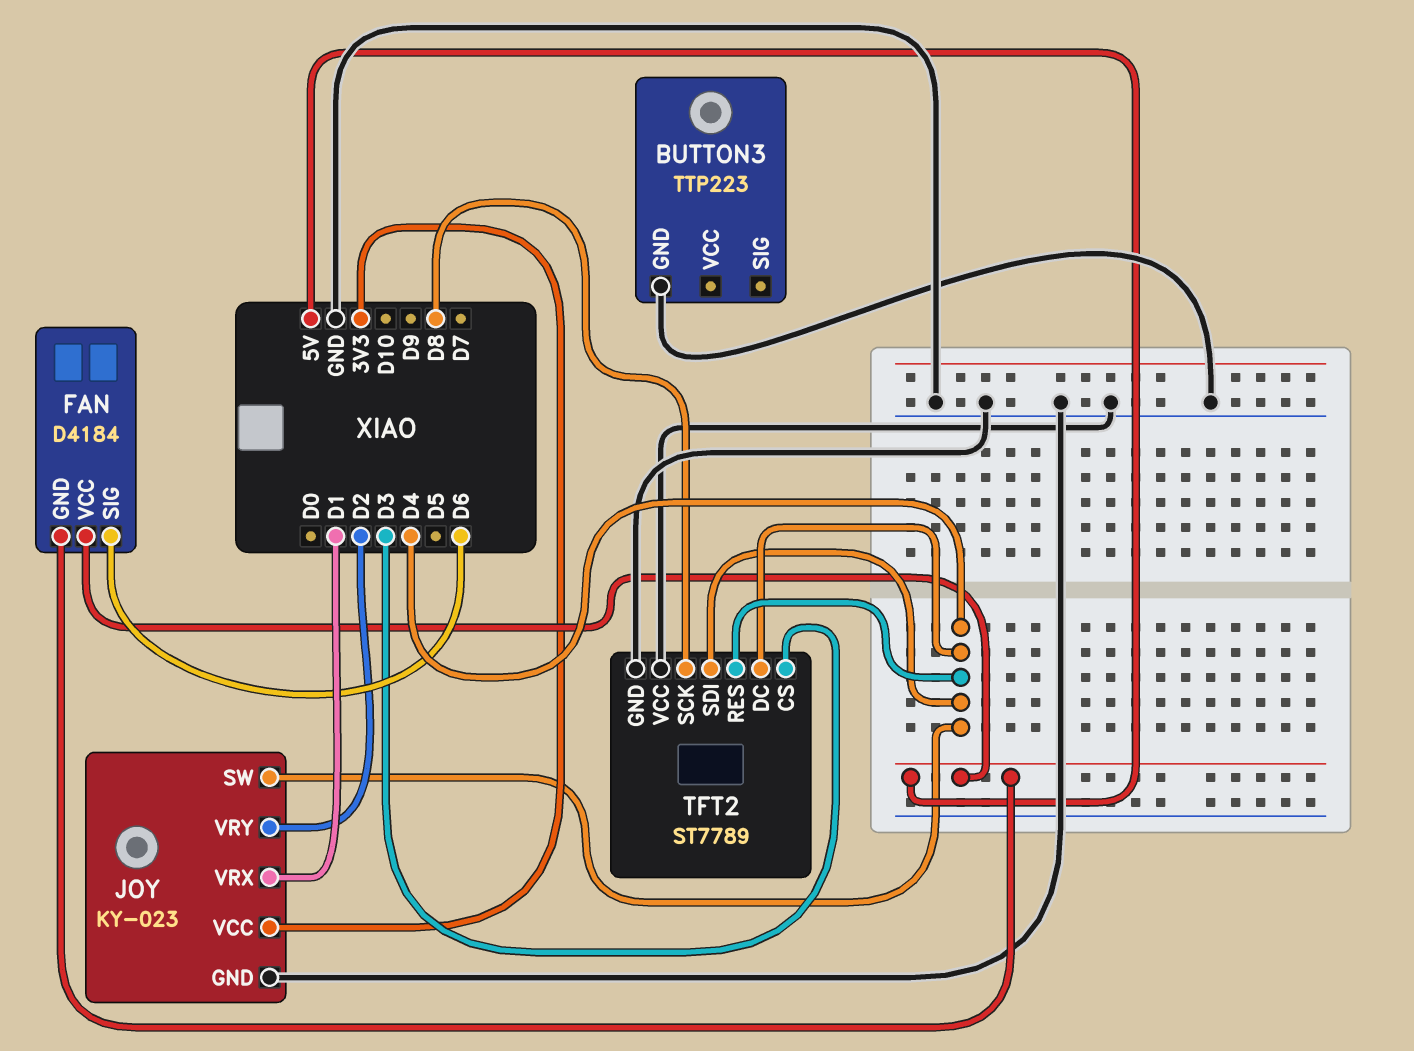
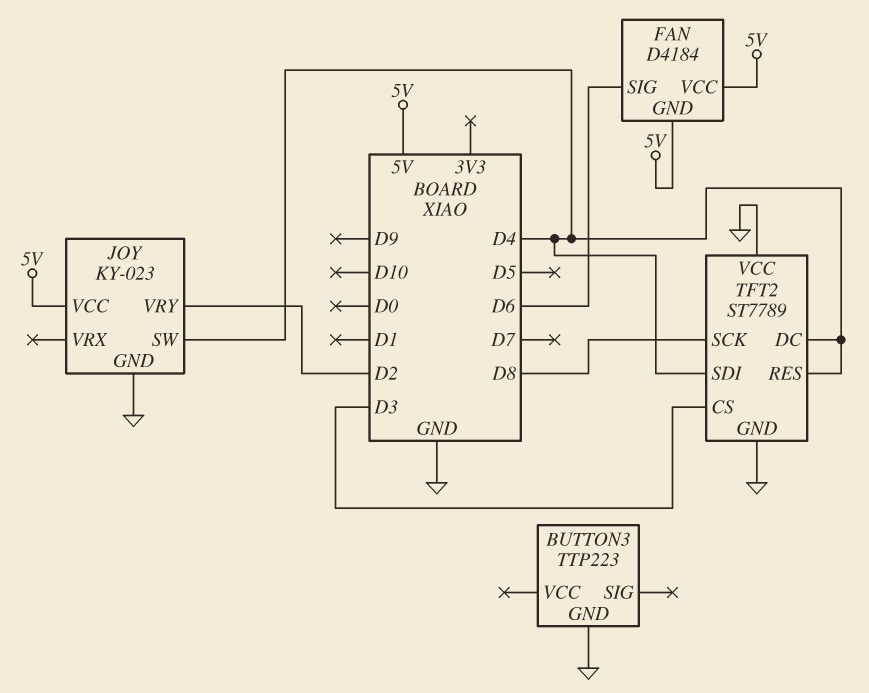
JOY pin VCC: 3V3 -> 5V
JOY pin VRX: D1 -> none

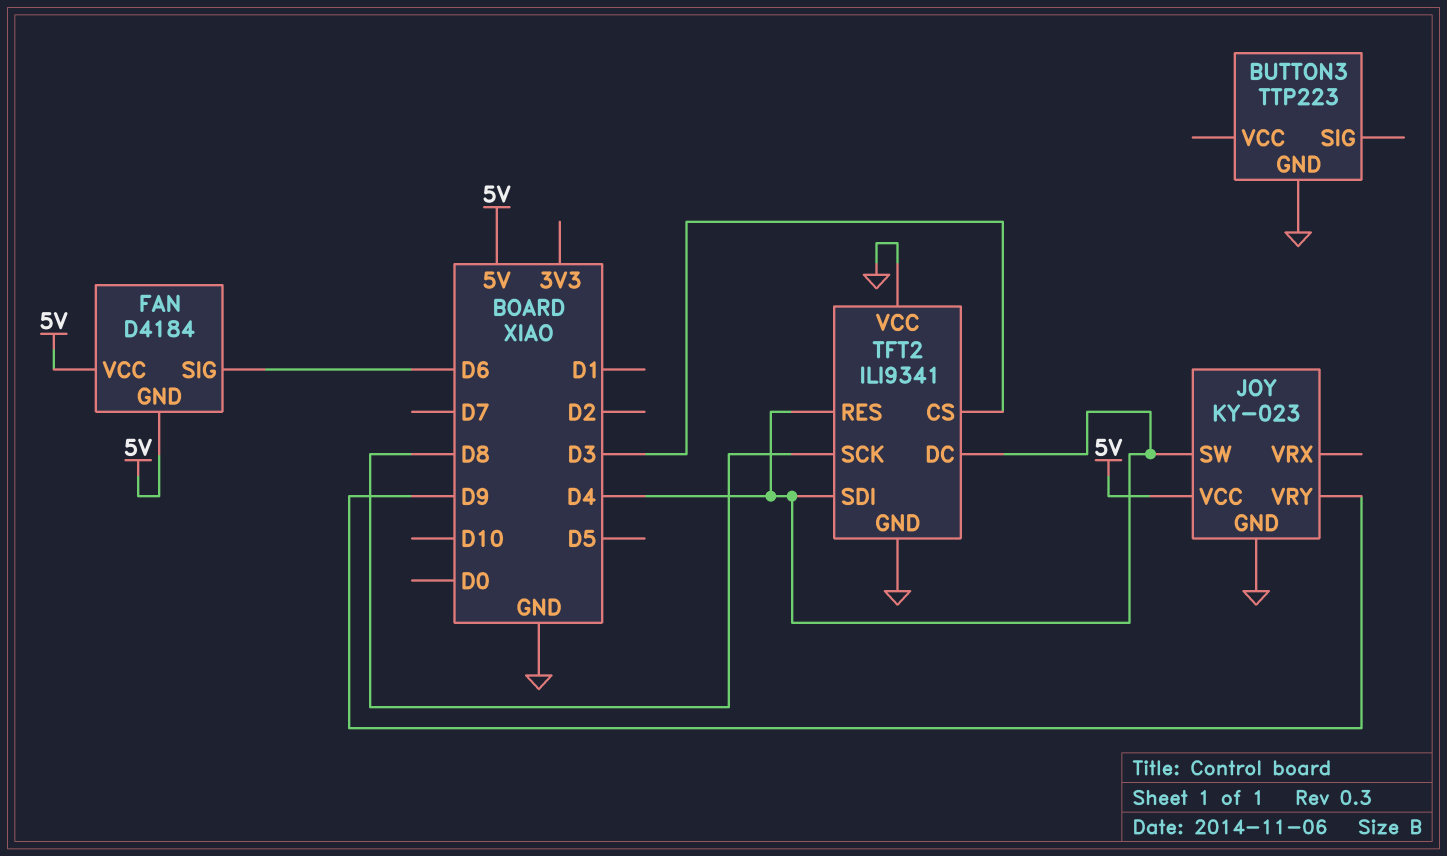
JOY pin VRY: D2 -> D9
TFT2: ST7789 -> ILI9341

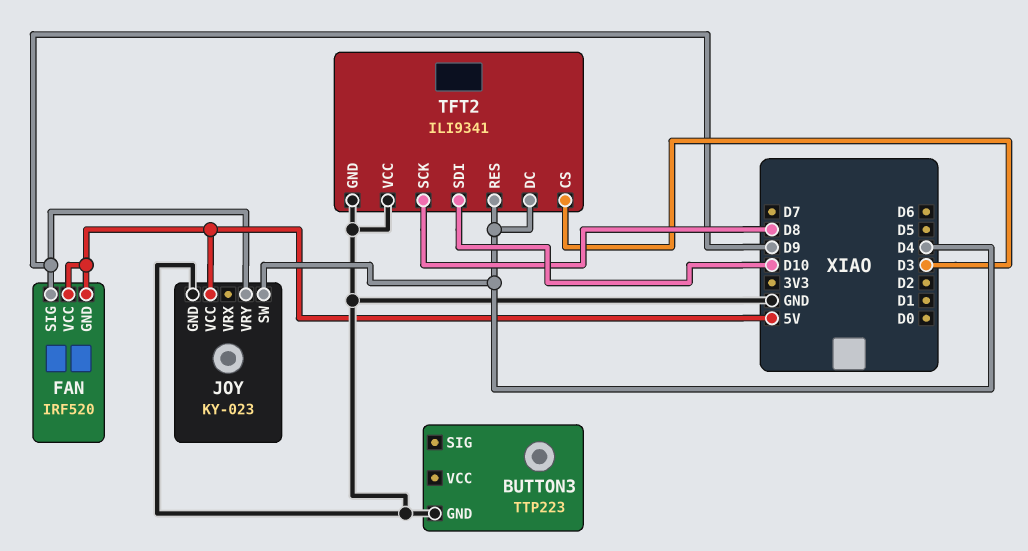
FAN: D4184 -> IRF520
FAN pin SIG: D6 -> D9
TFT2 pin SDI: D4 -> D10

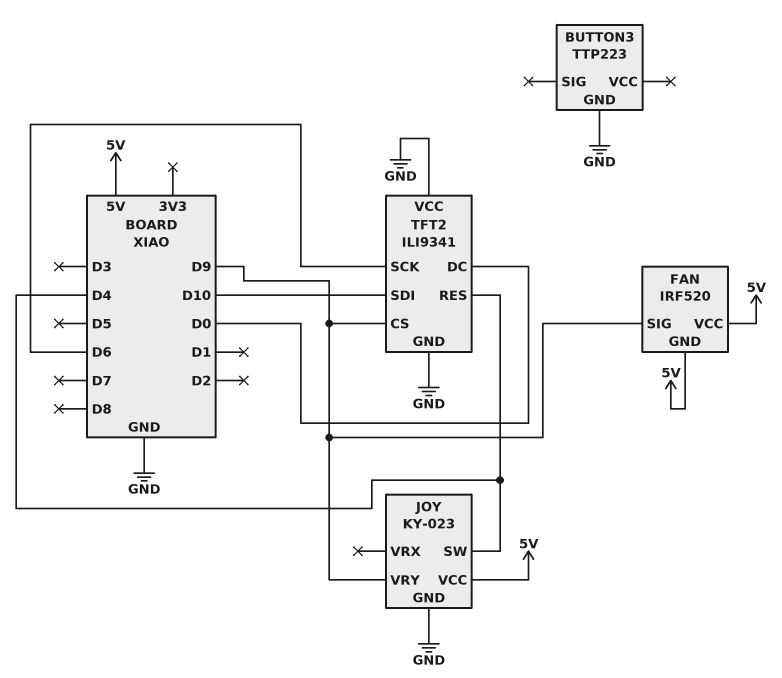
TFT2 pin CS: D3 -> D9
TFT2 pin DC: D4 -> D0
TFT2 pin SCK: D8 -> D6

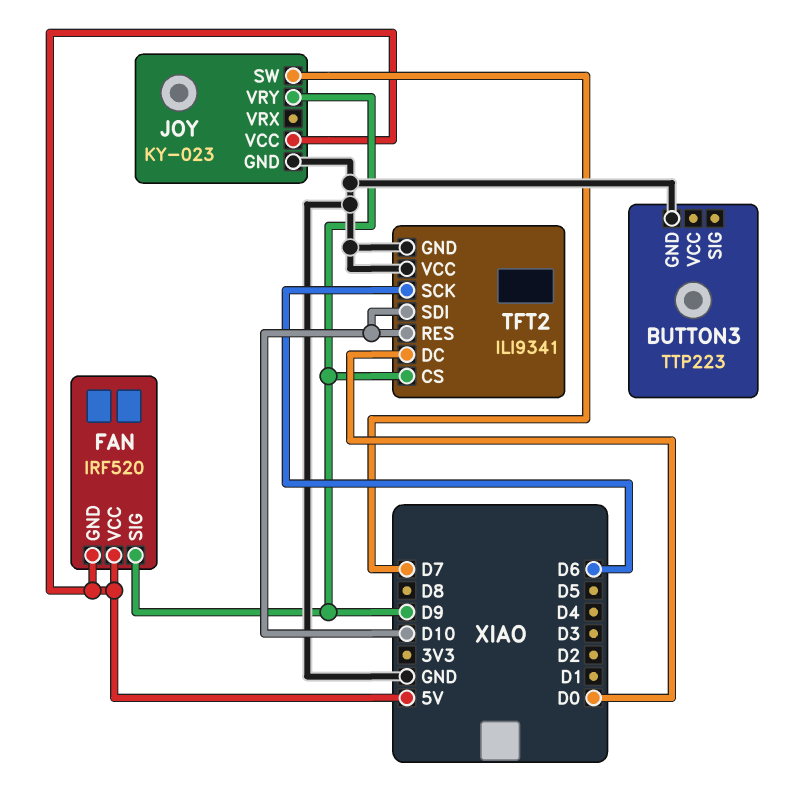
JOY pin SW: D4 -> D7
TFT2 pin RES: D4 -> D10

